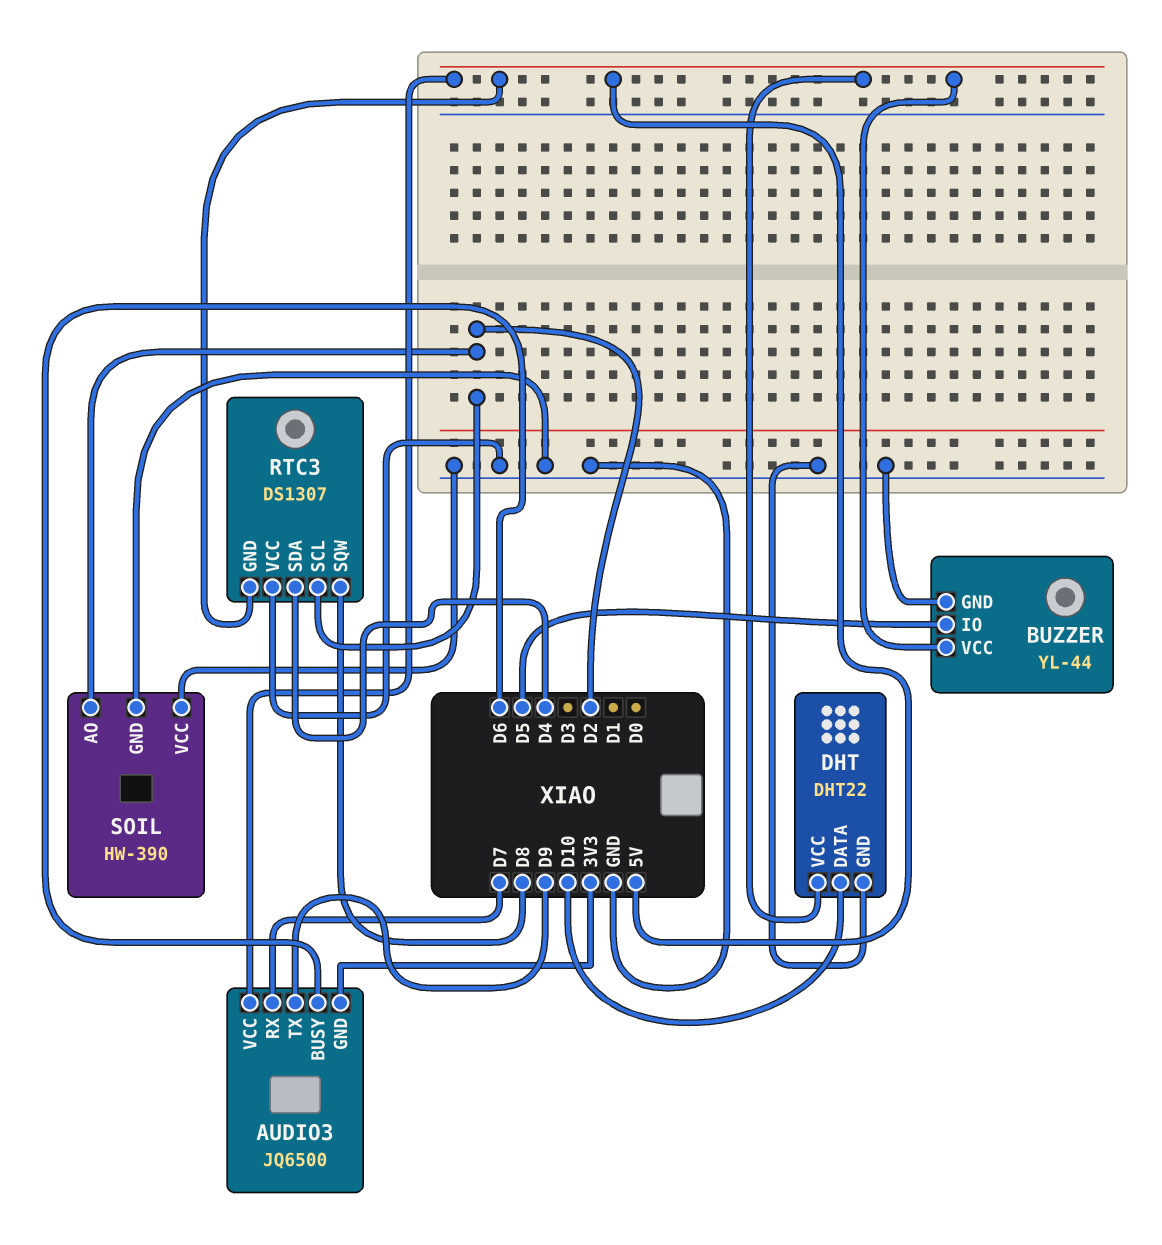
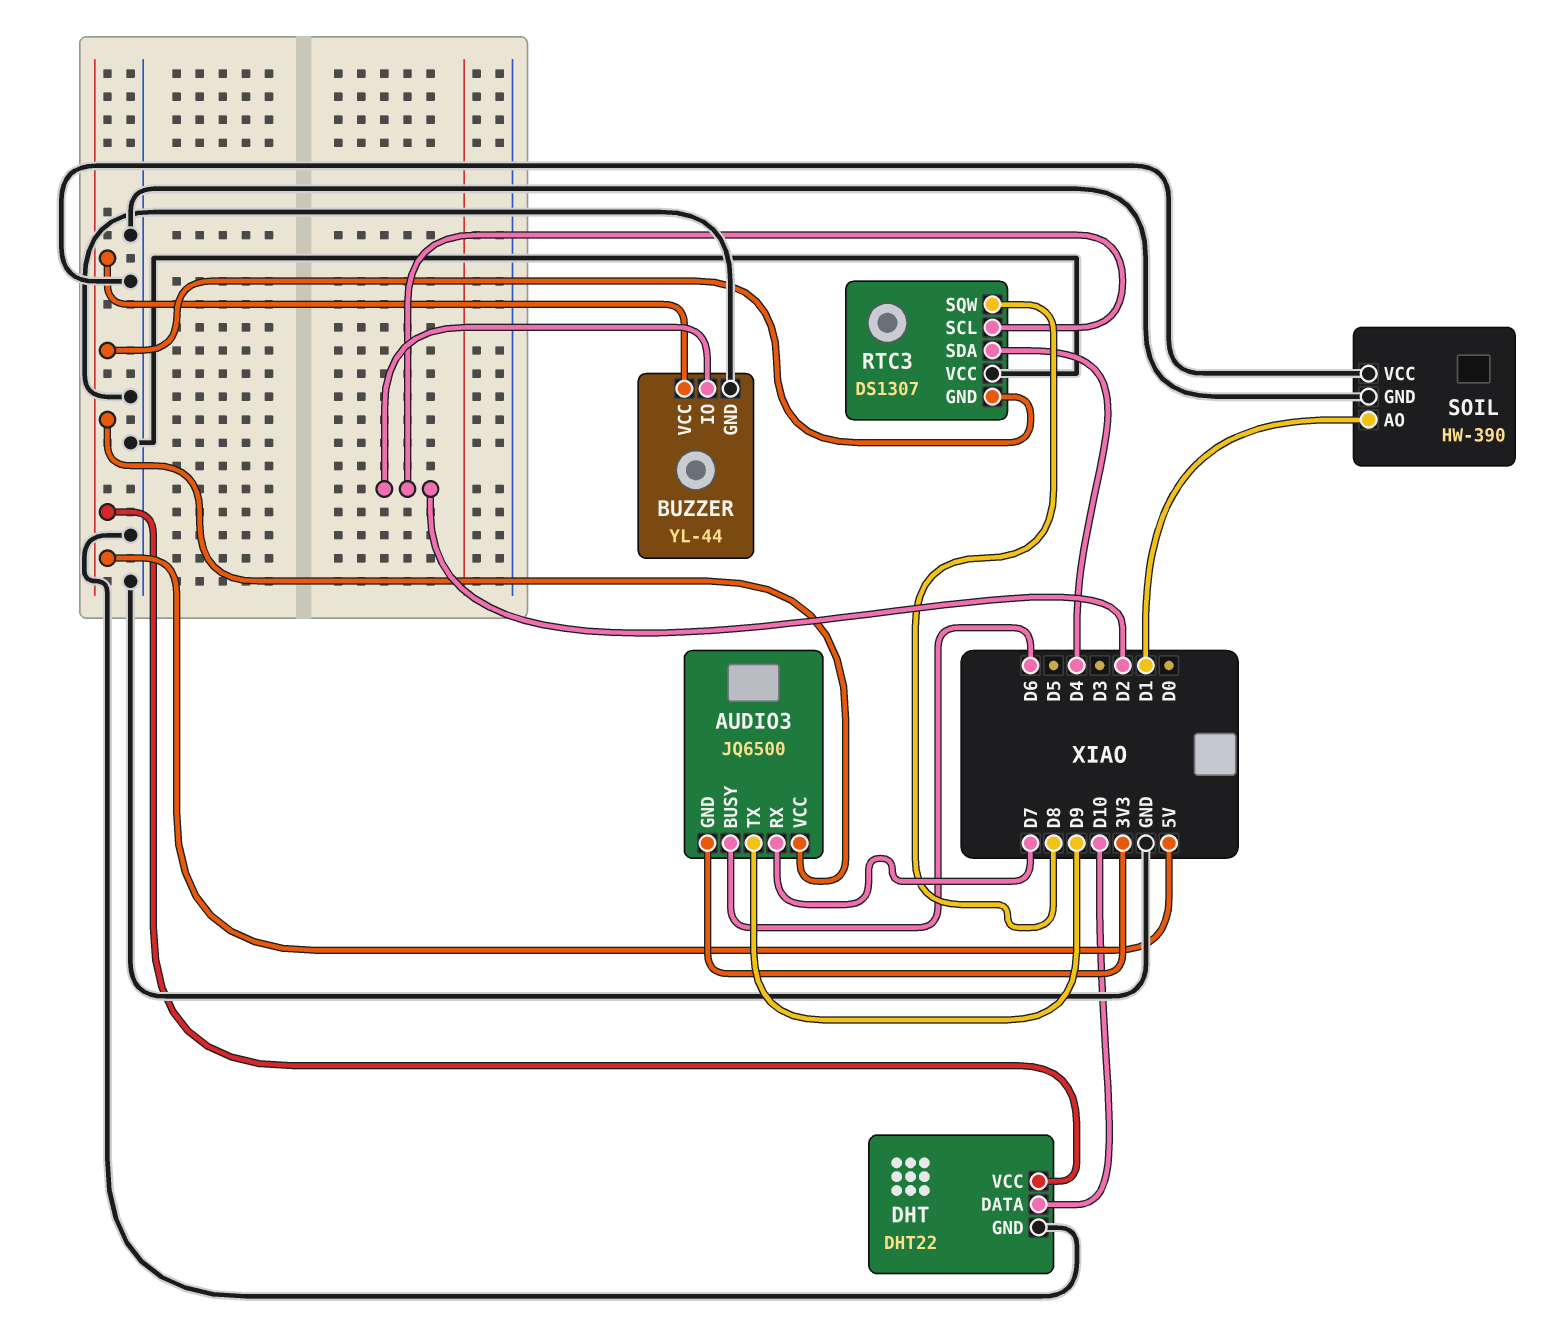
BUZZER pin IO: D5 -> D2
SOIL pin AO: D2 -> D1

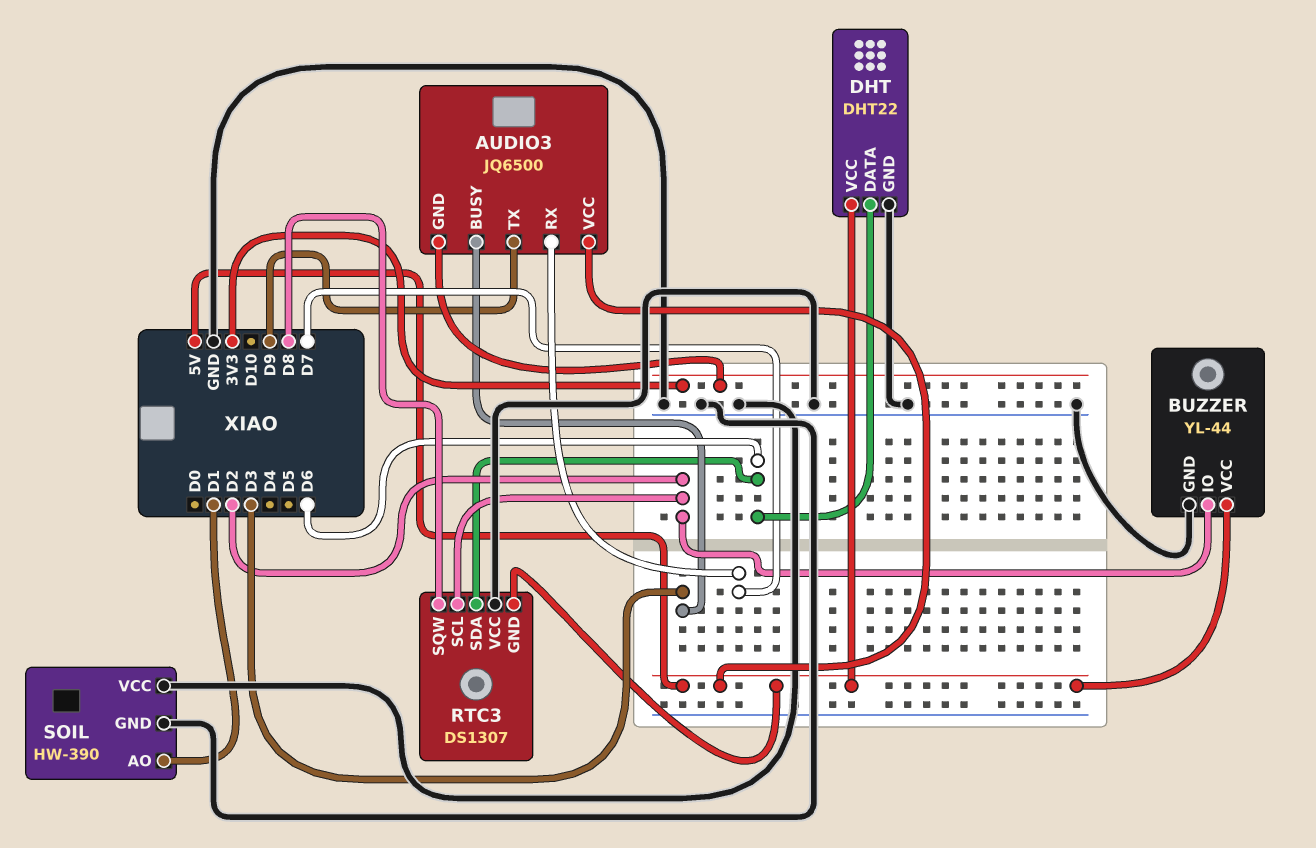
AUDIO3 pin BUSY: D6 -> D3
DHT pin DATA: D10 -> D6
RTC3 pin SDA: D4 -> D6

